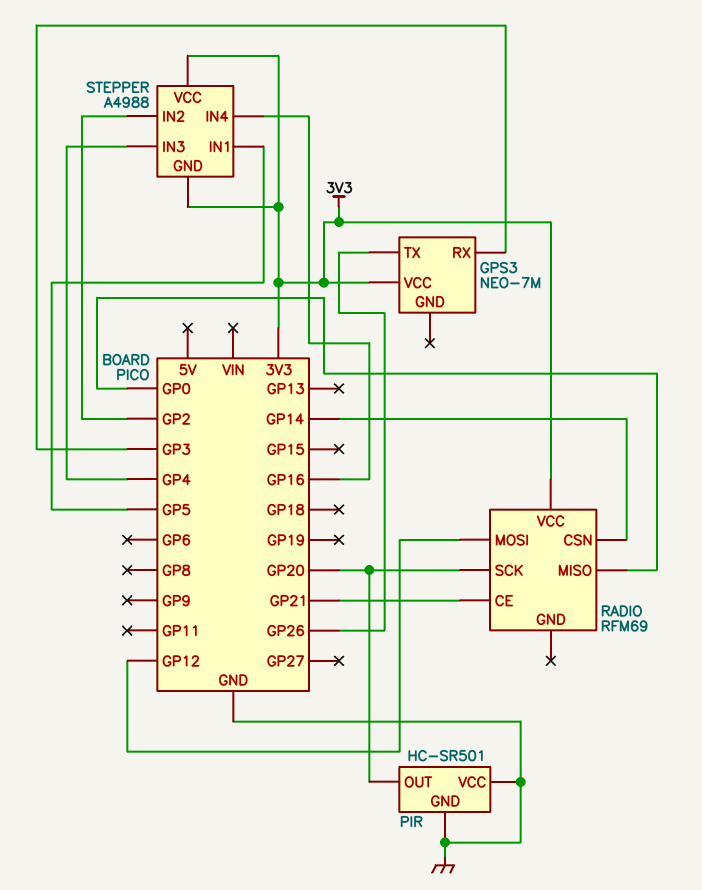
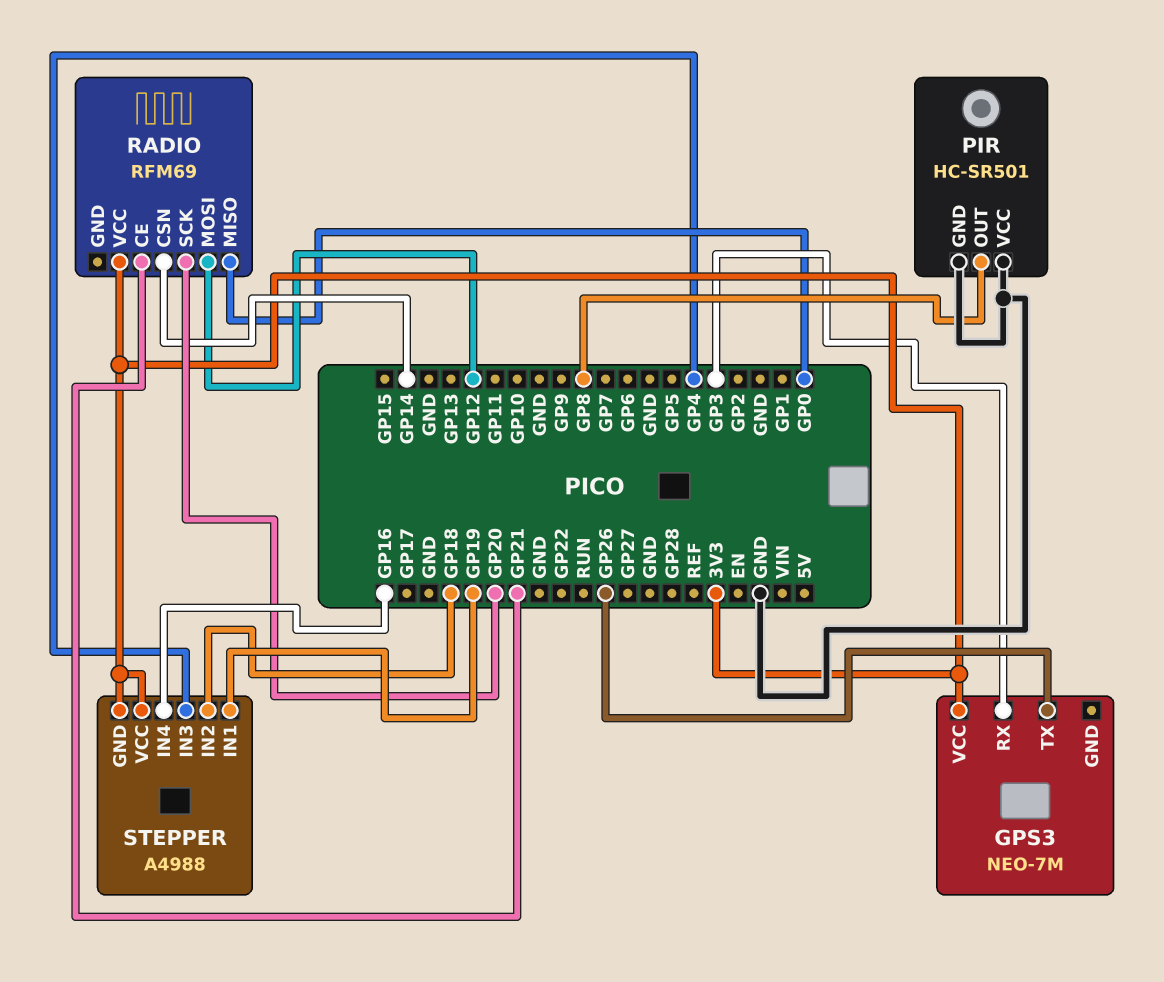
PIR pin OUT: GP20 -> GP8
STEPPER pin IN1: GP5 -> GP19
STEPPER pin IN2: GP2 -> GP18

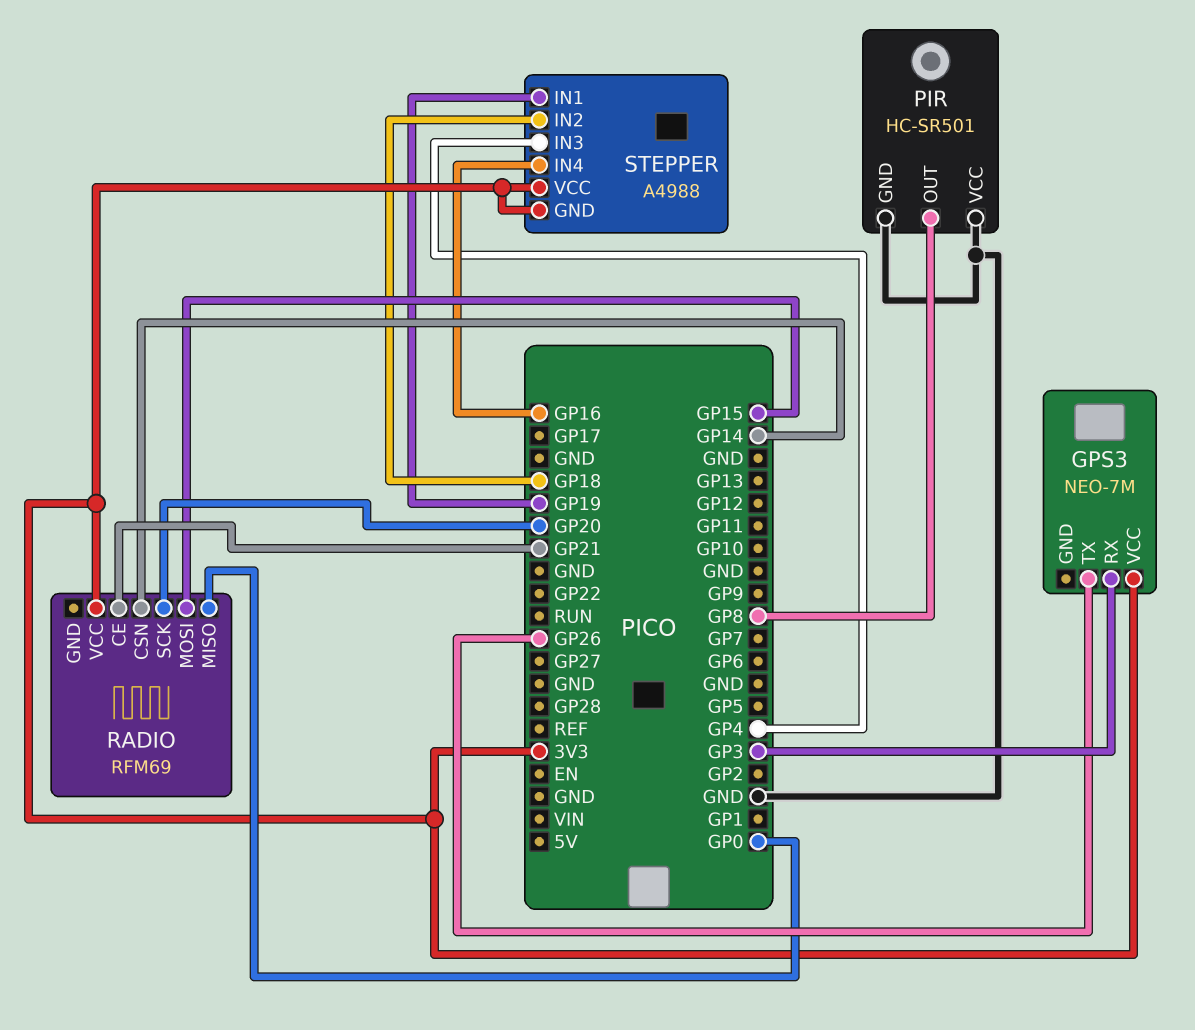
RADIO pin MOSI: GP12 -> GP15

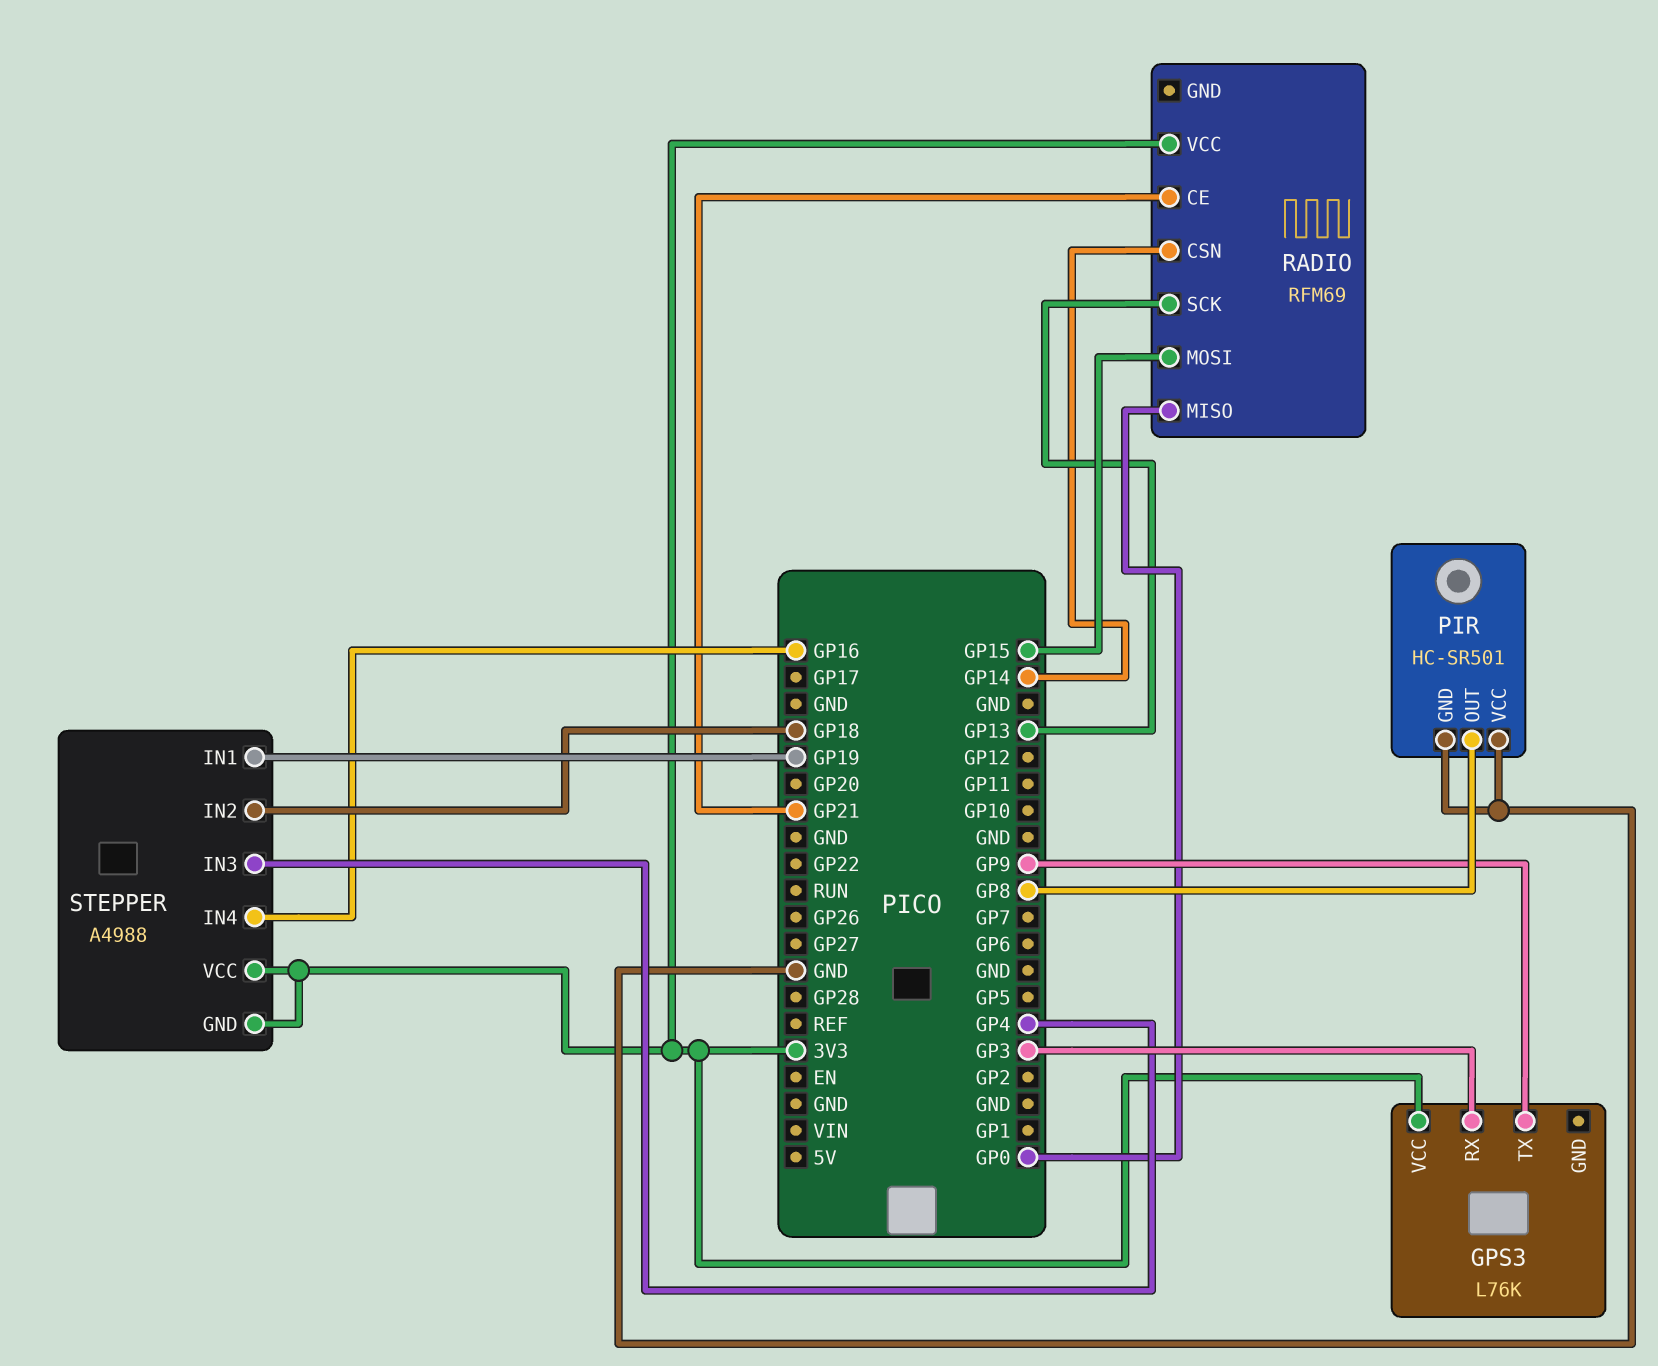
GPS3: NEO-7M -> L76K
GPS3 pin TX: GP26 -> GP9
RADIO pin SCK: GP20 -> GP13

